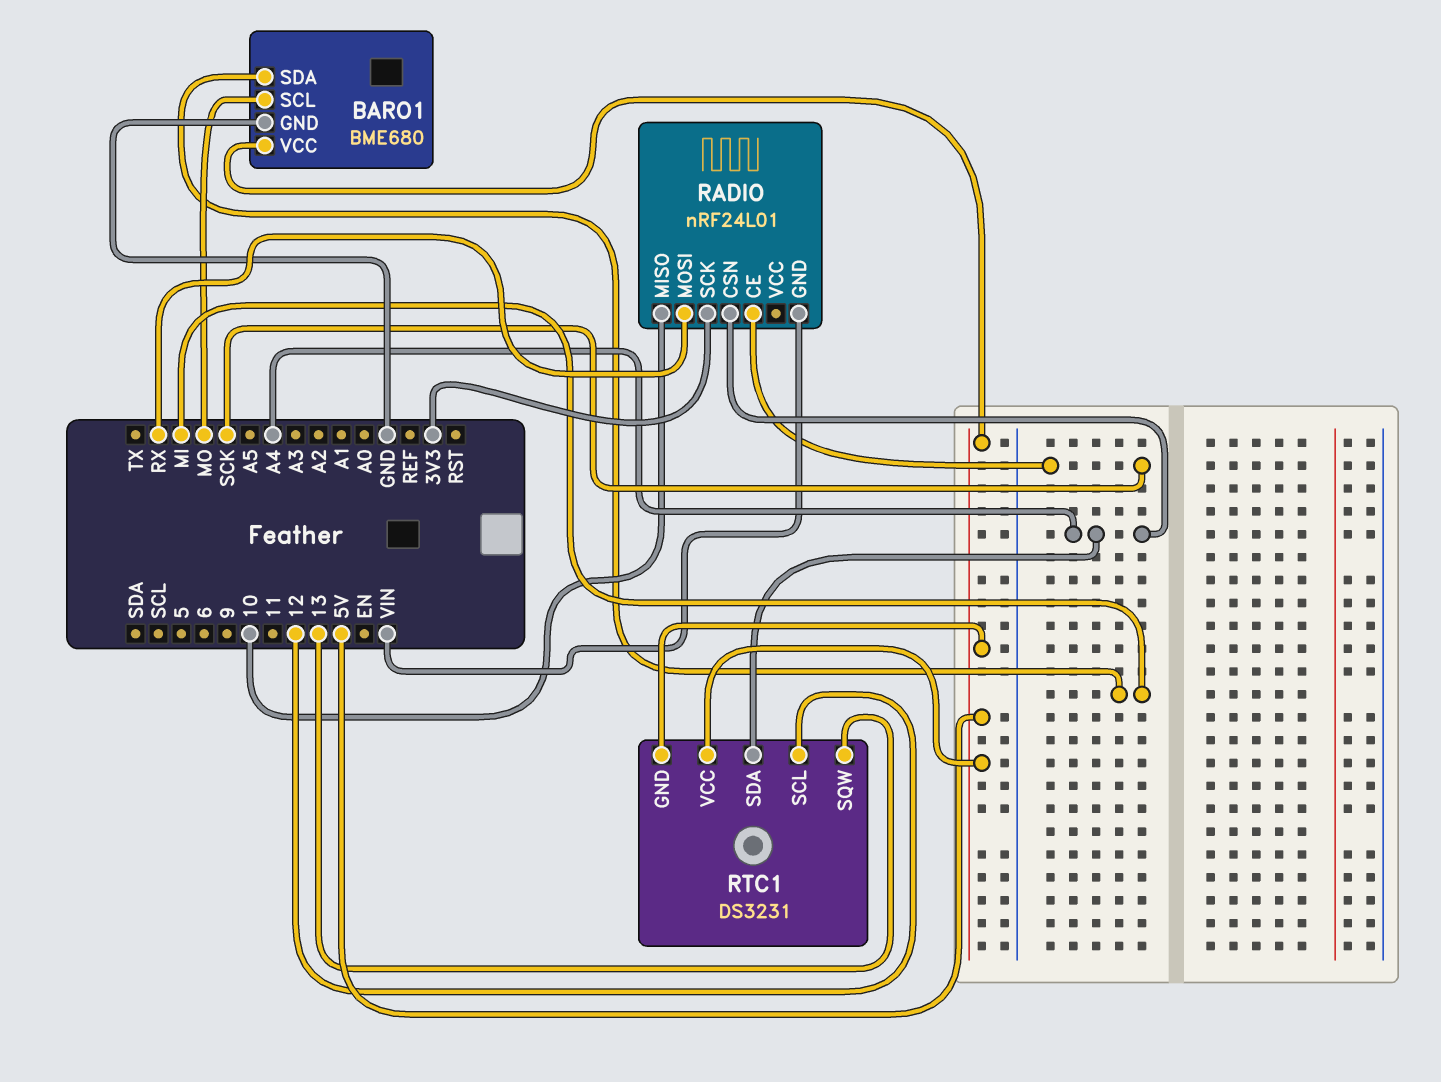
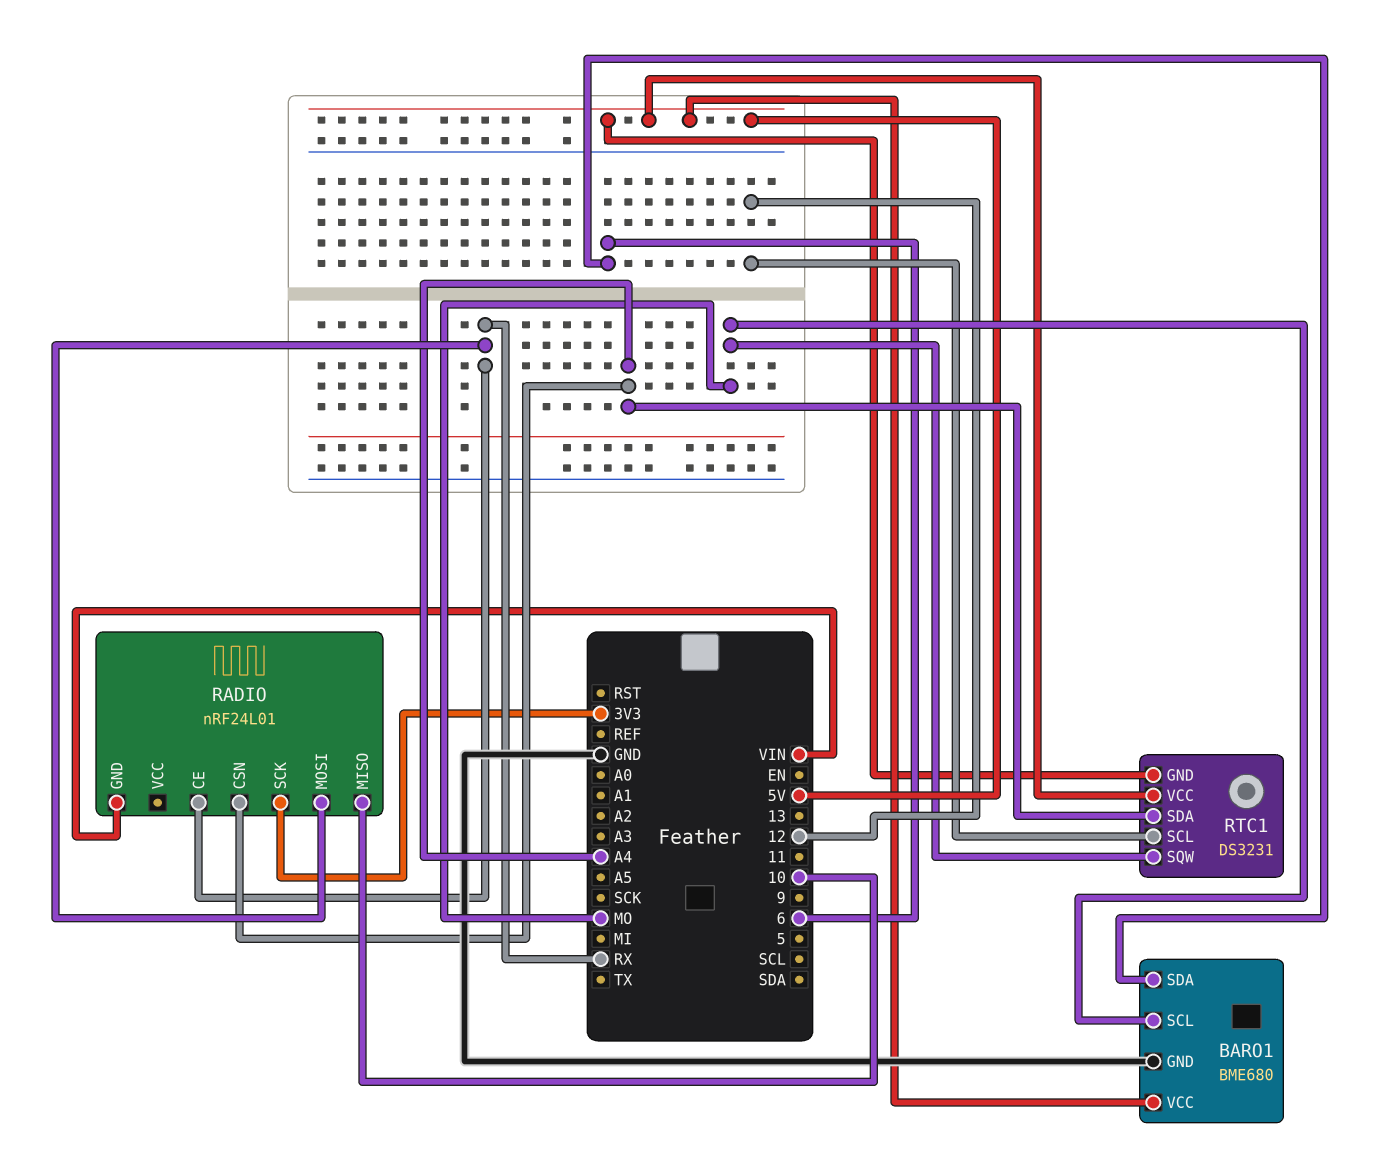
BARO1 pin SDA: MI -> 6
RADIO pin CE: SCK -> RX
RTC1 pin SQW: 13 -> MO

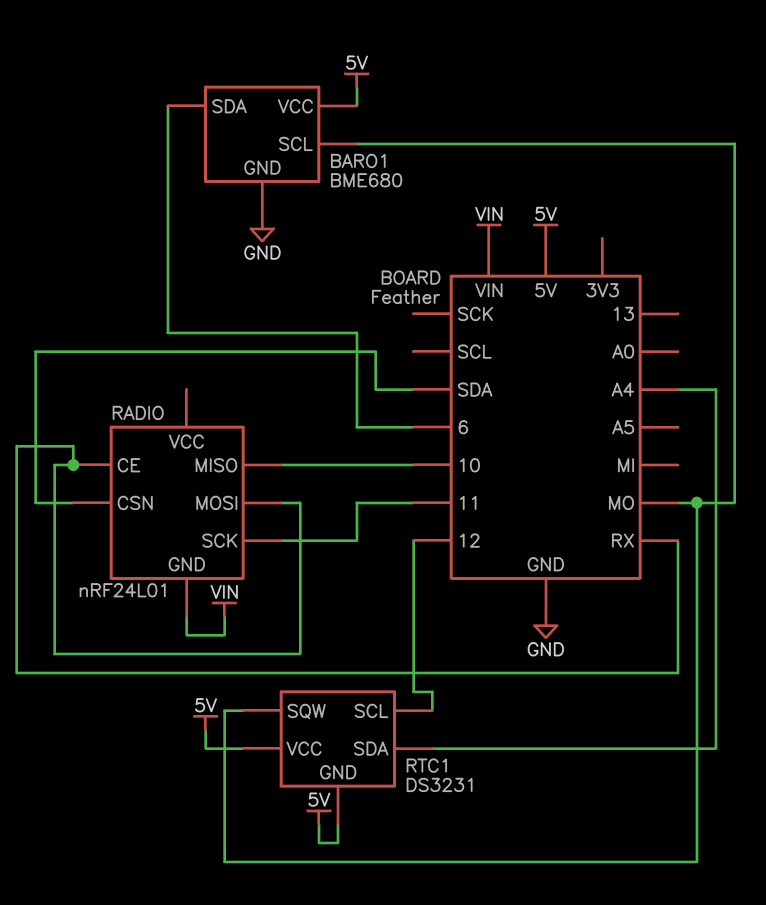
RADIO pin CSN: A4 -> SDA
RADIO pin SCK: 3V3 -> 11

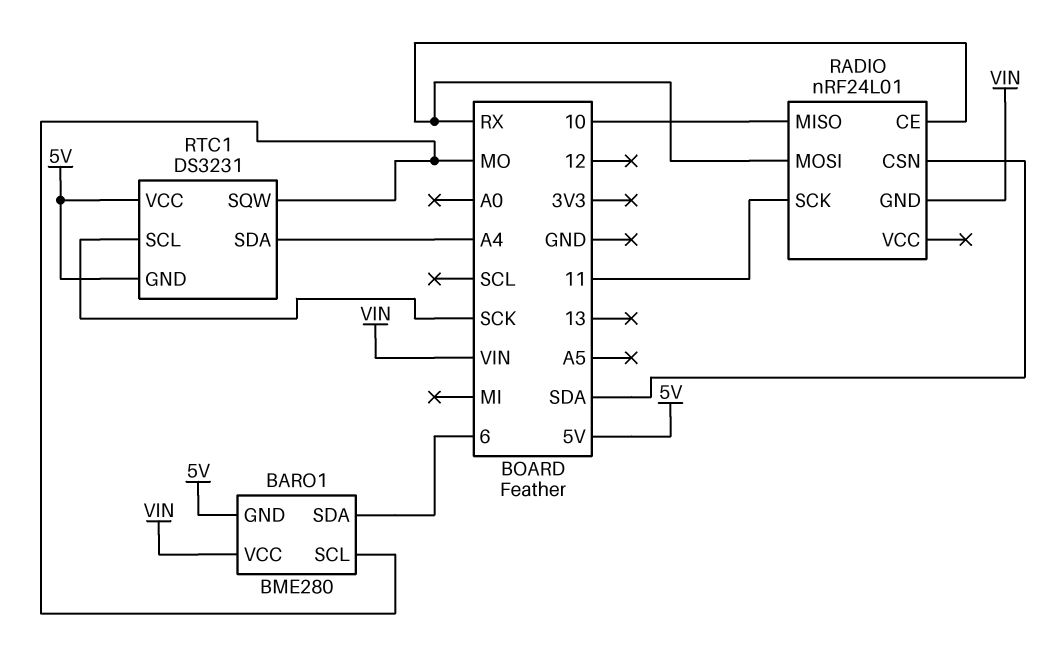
BARO1: BME680 -> BME280
BARO1 pin GND: GND -> 5V
BARO1 pin VCC: 5V -> VIN
RTC1 pin SCL: 12 -> SCK

